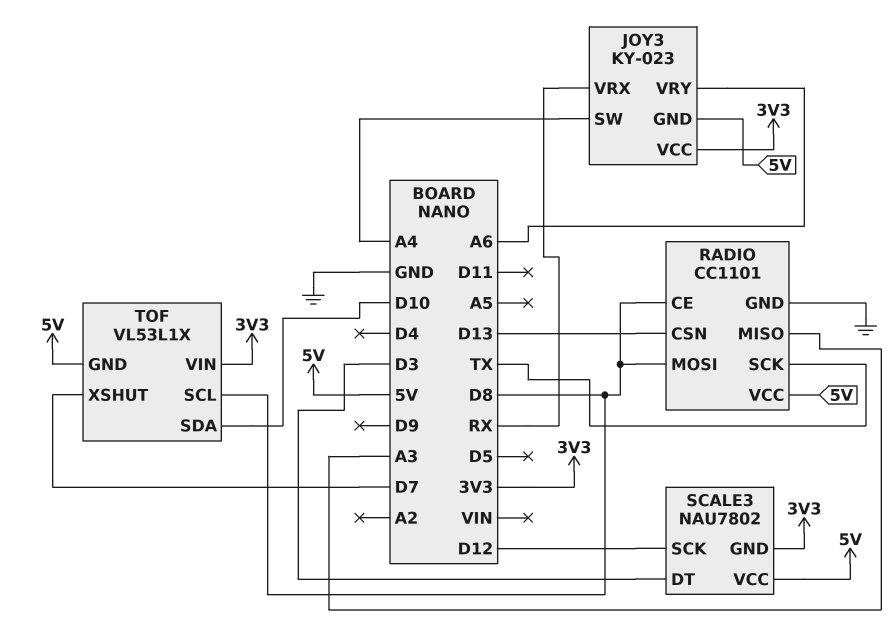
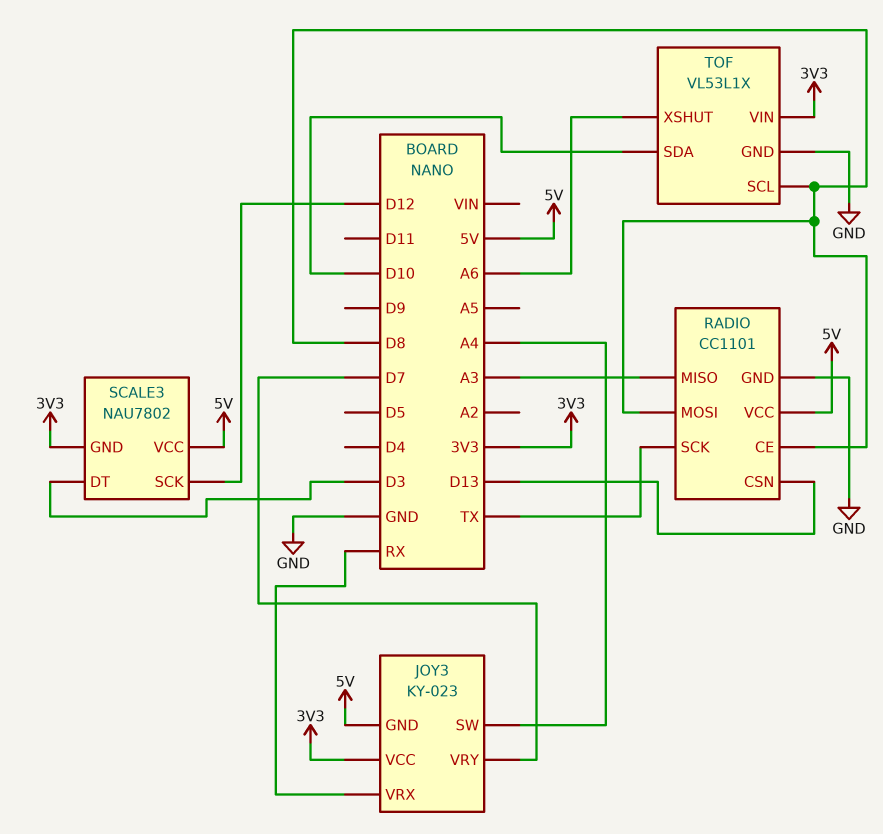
JOY3 pin VRY: A6 -> D7
TOF pin GND: 5V -> GND
TOF pin XSHUT: D7 -> A6

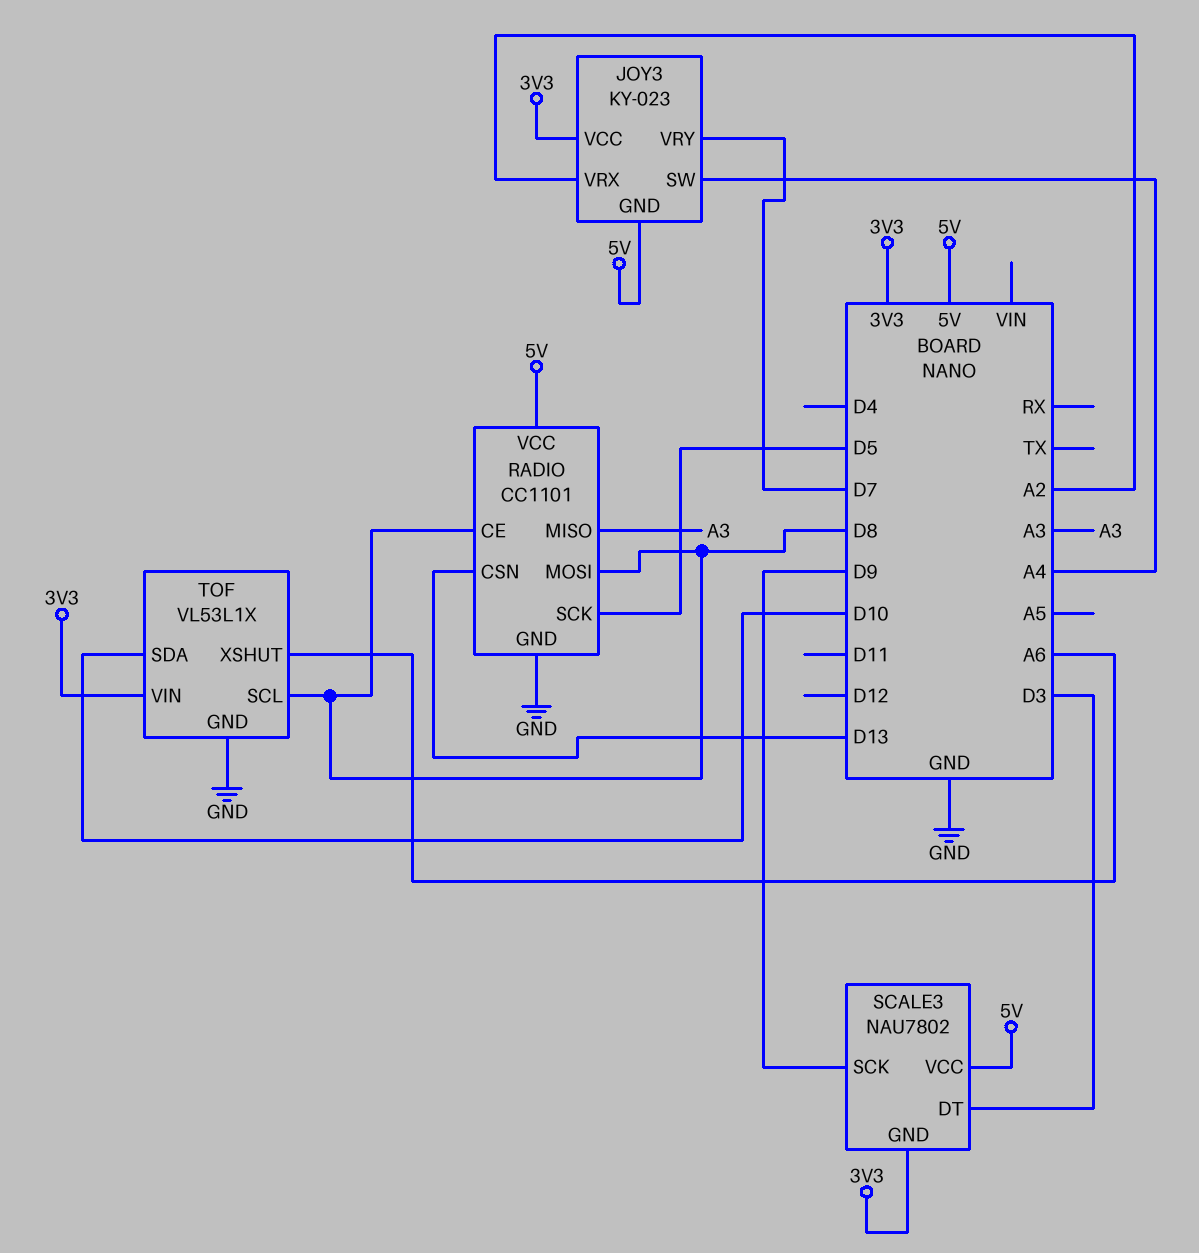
JOY3 pin VRX: RX -> A2
RADIO pin SCK: TX -> D5
SCALE3 pin SCK: D12 -> D9

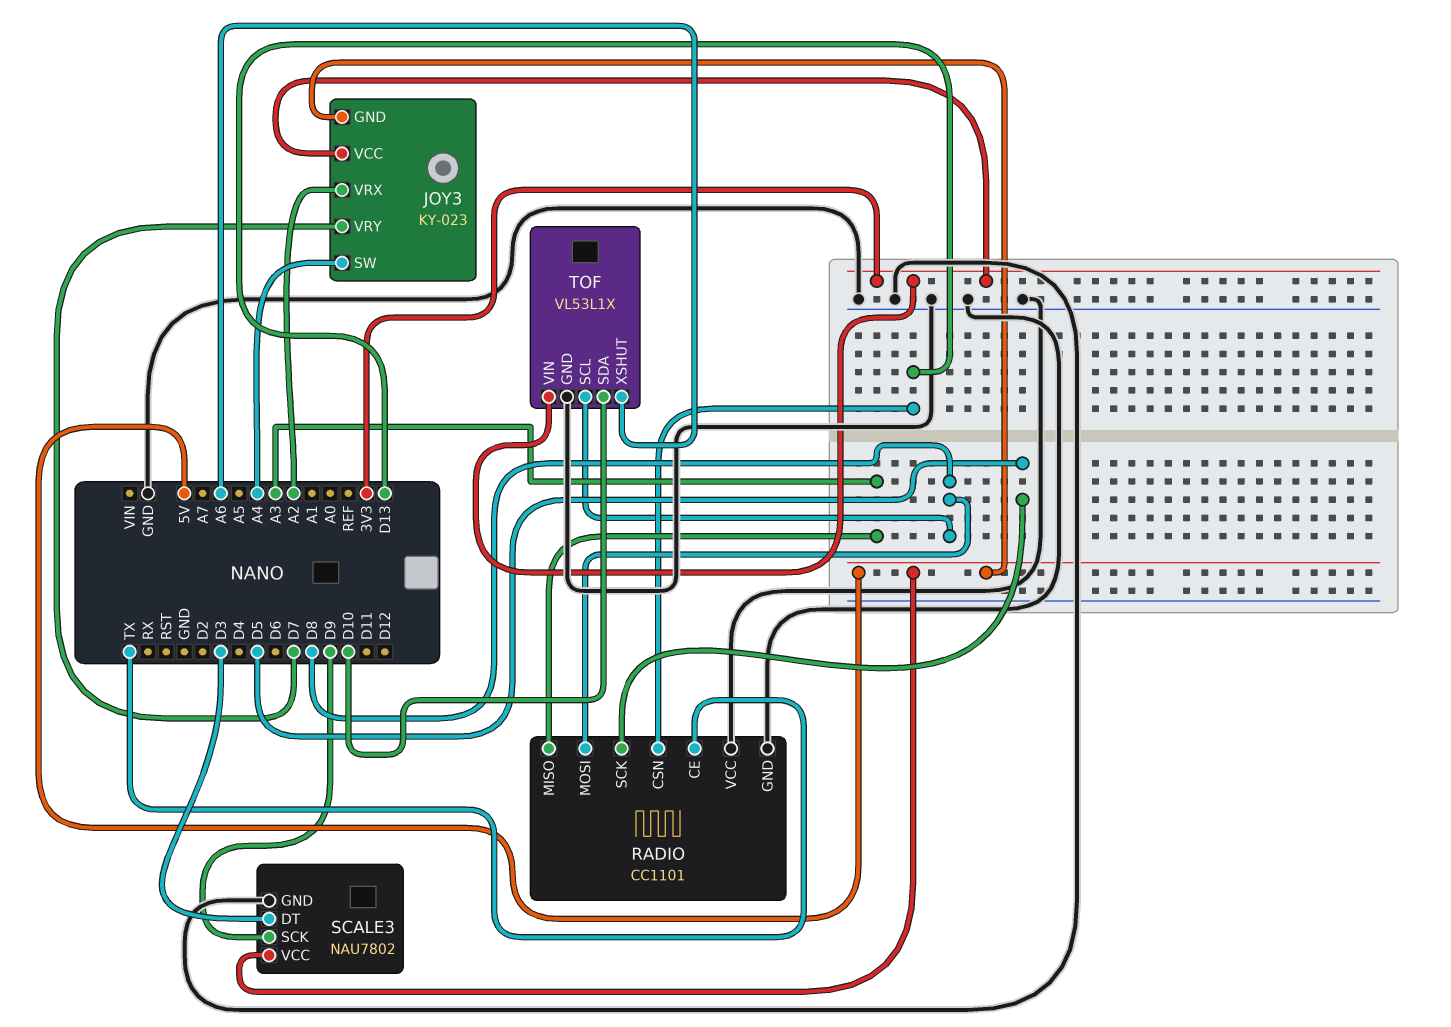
RADIO pin CE: D8 -> TX
RADIO pin VCC: 5V -> GND
SCALE3 pin GND: 3V3 -> GND

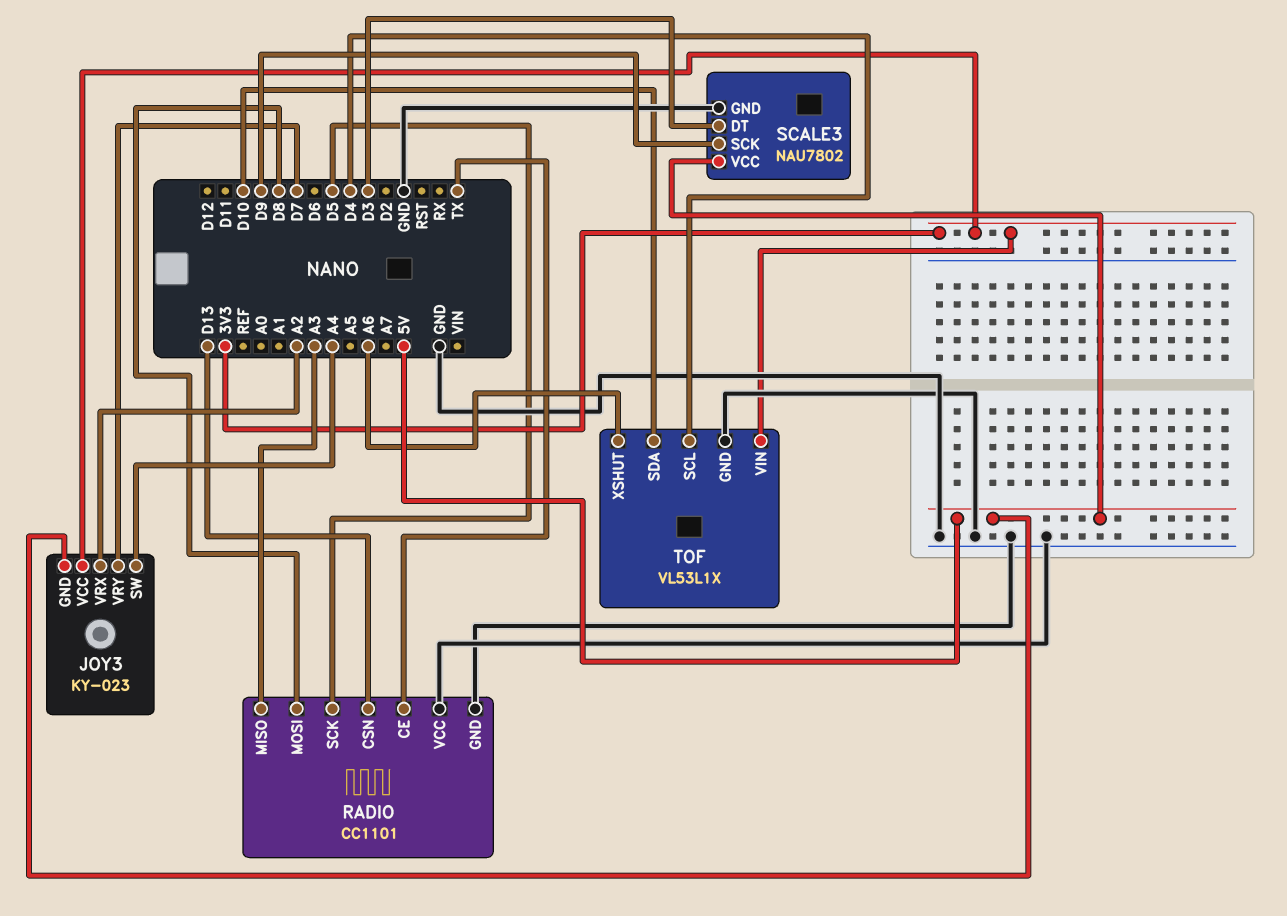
TOF pin SCL: D8 -> D4

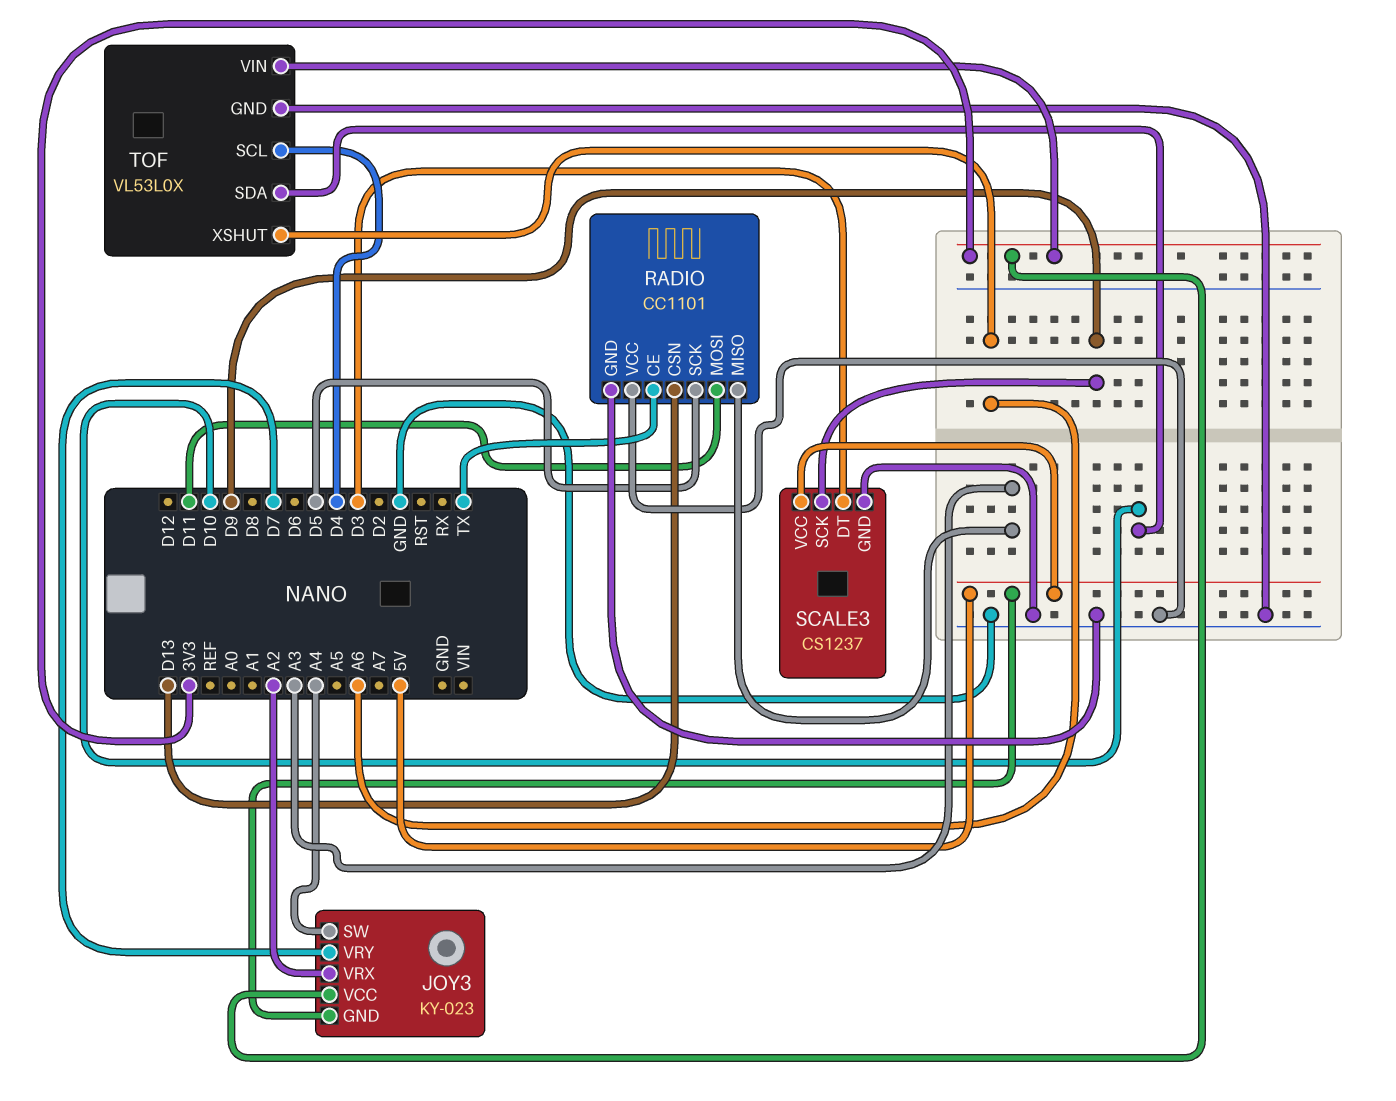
RADIO pin MOSI: D8 -> D11
SCALE3: NAU7802 -> CS1237
TOF: VL53L1X -> VL53L0X

